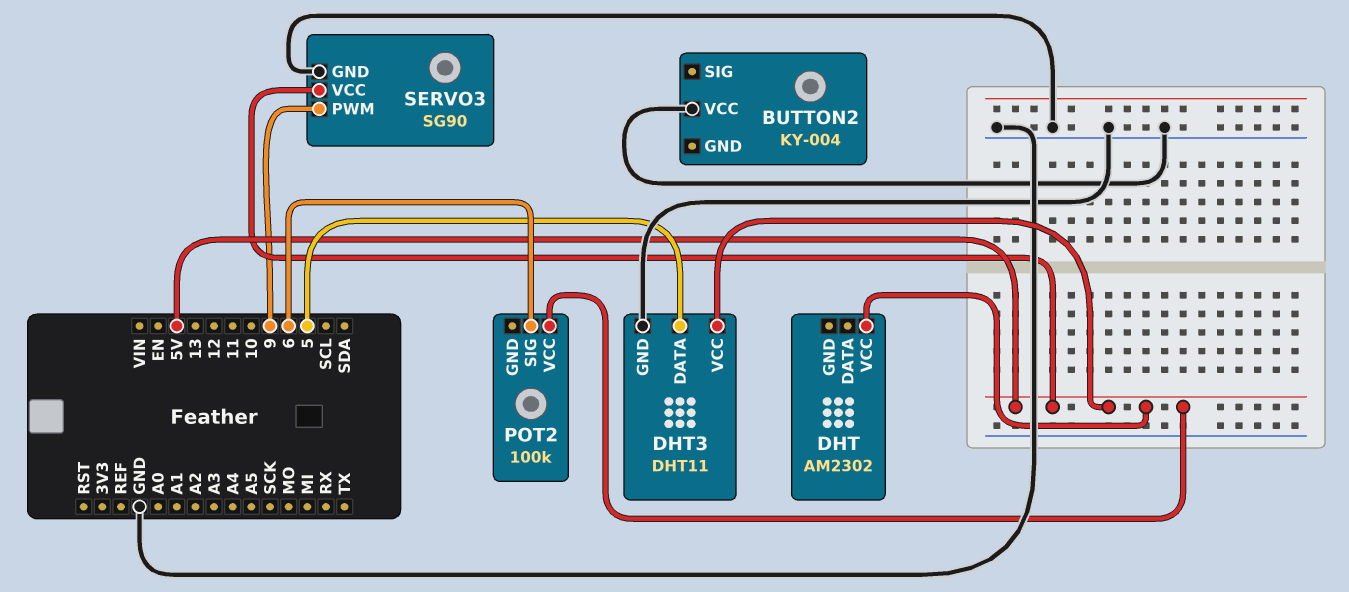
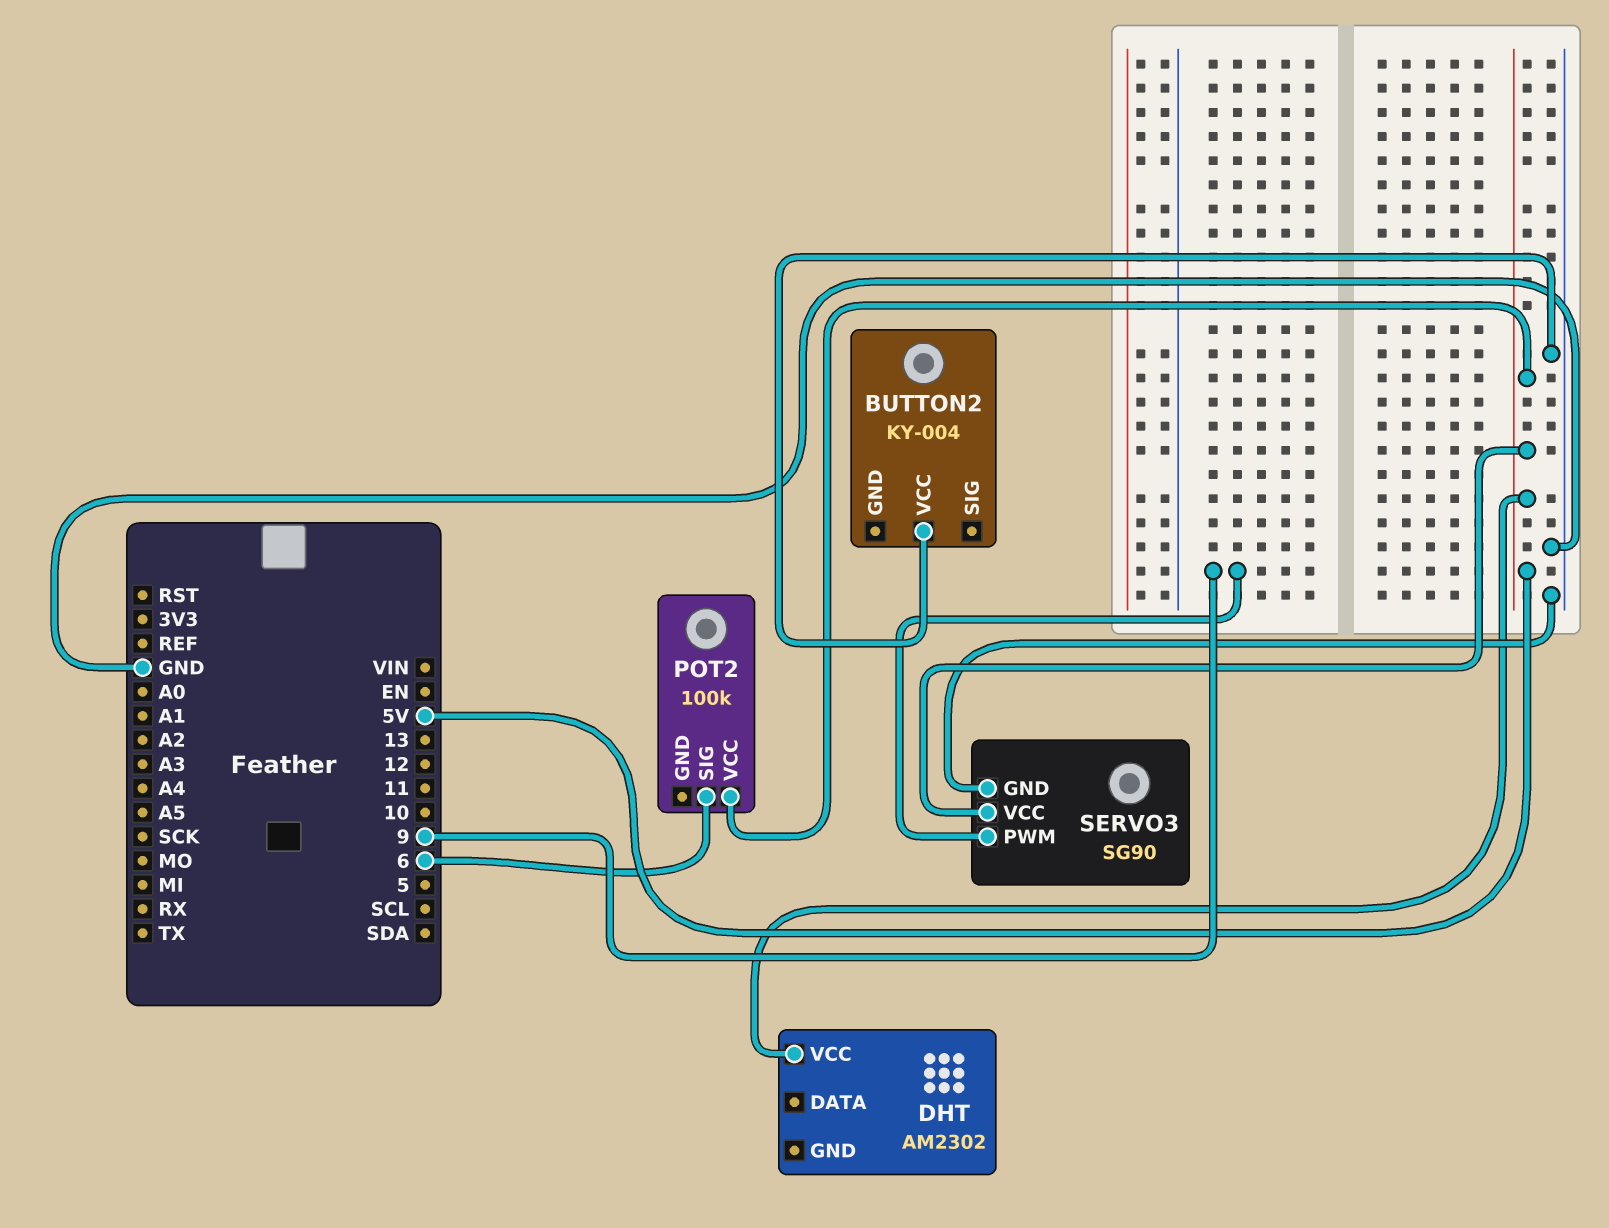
DHT3: DHT11 -> none
DHT3 pin DATA: 5 -> none
DHT3 pin GND: GND -> none
DHT3 pin VCC: 5V -> none

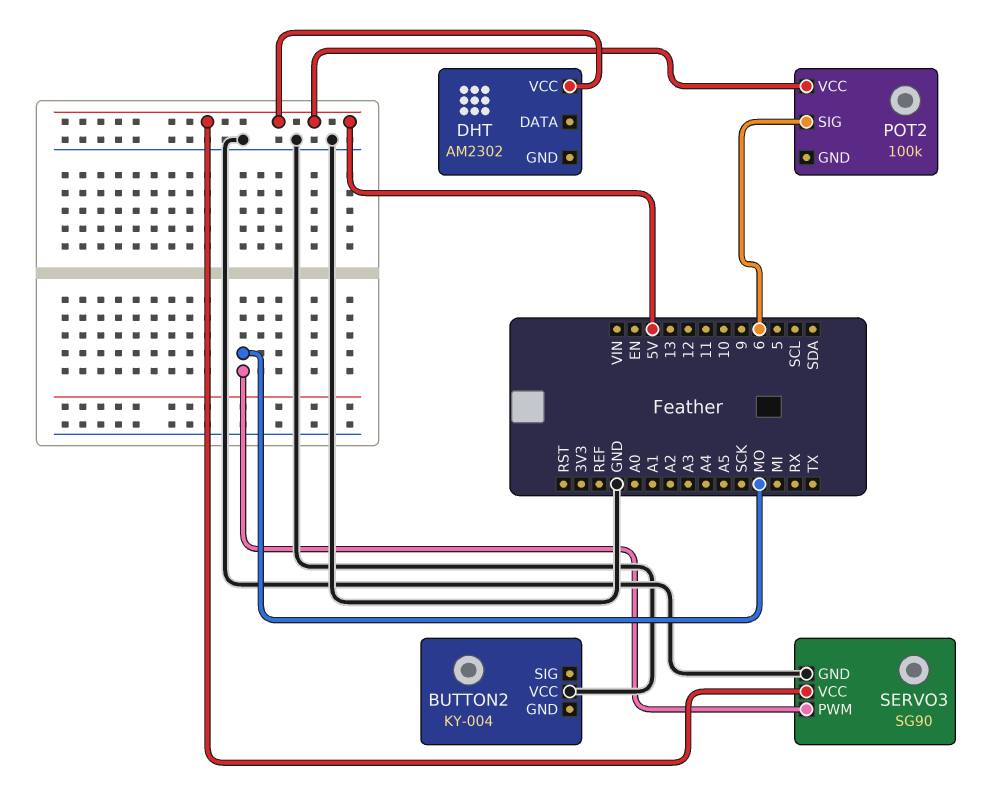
SERVO3 pin PWM: 9 -> MO

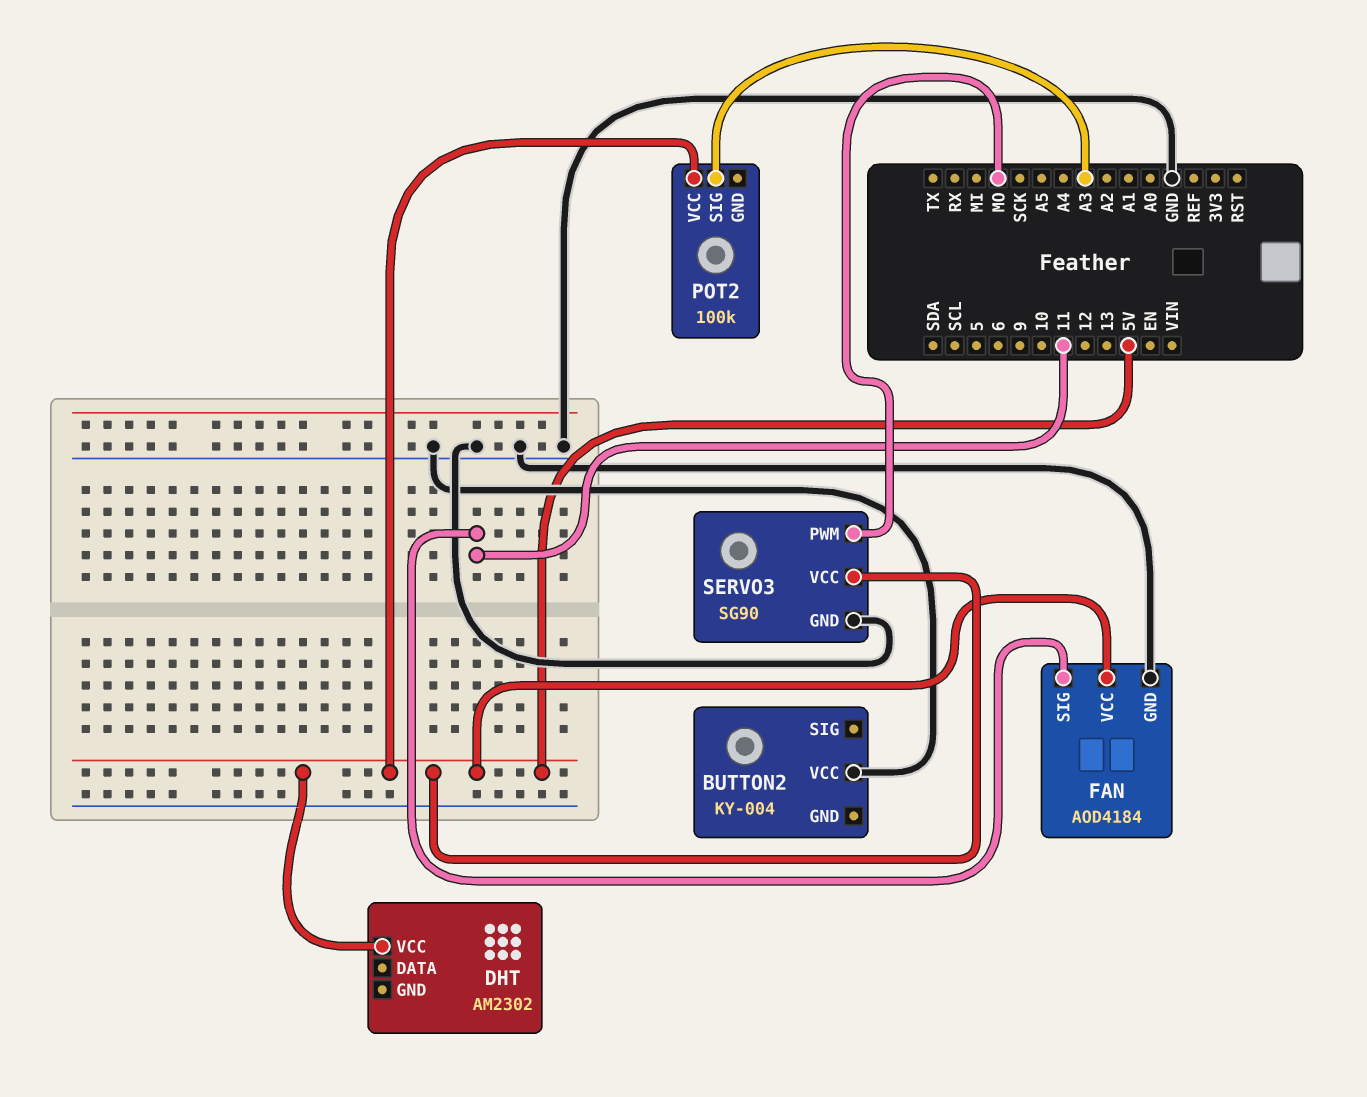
FAN: none -> AOD4184
FAN pin GND: none -> GND
FAN pin SIG: none -> 11
FAN pin VCC: none -> 5V
POT2 pin SIG: 6 -> A3

